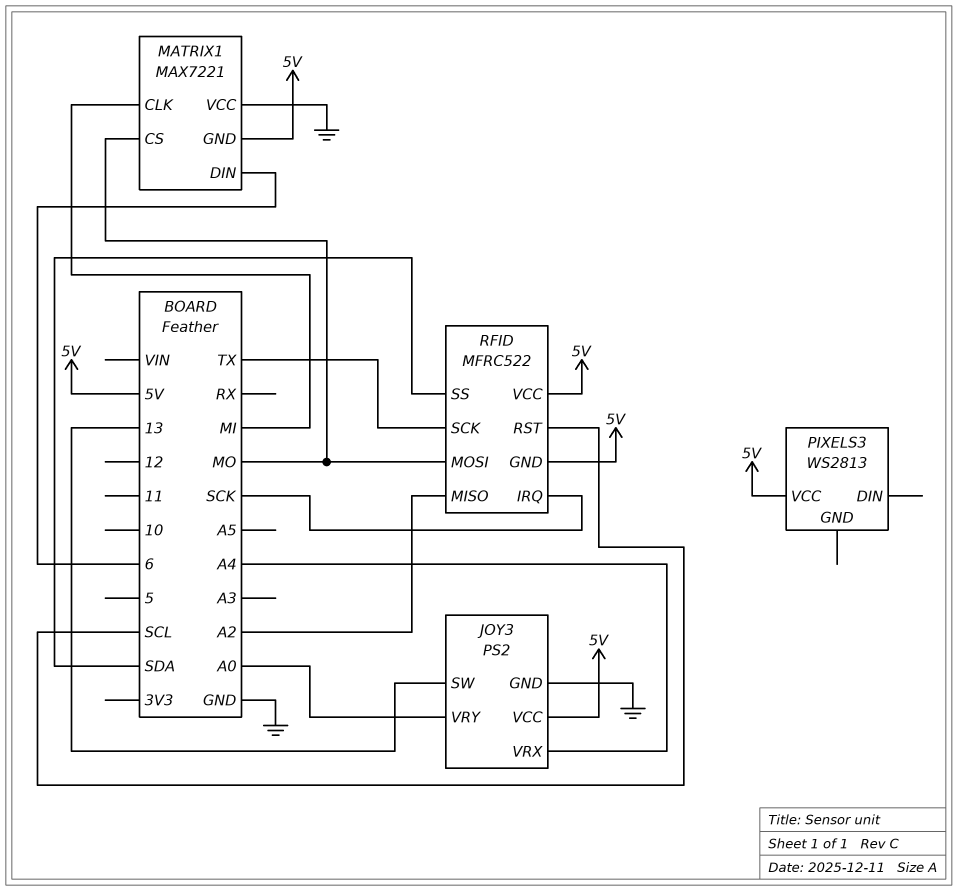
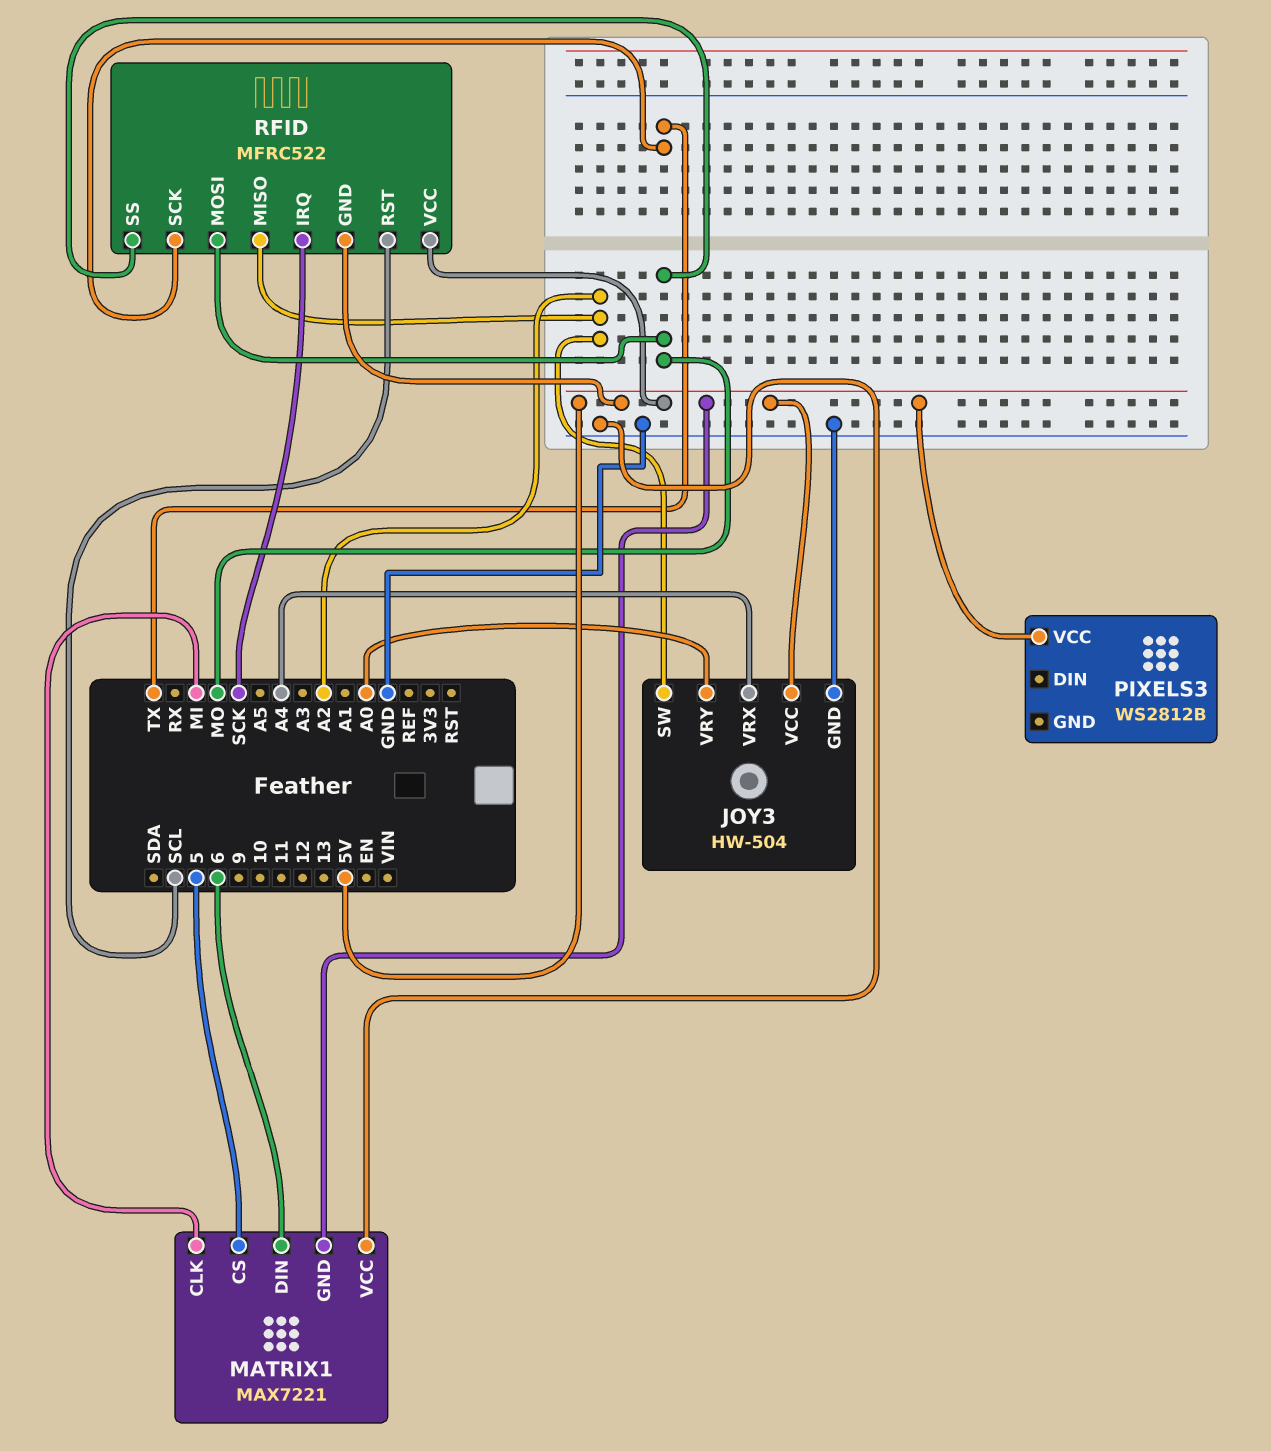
JOY3: PS2 -> HW-504
JOY3 pin SW: 13 -> A2
MATRIX1 pin CS: MO -> 5
PIXELS3: WS2813 -> WS2812B
RFID pin SS: SDA -> MO

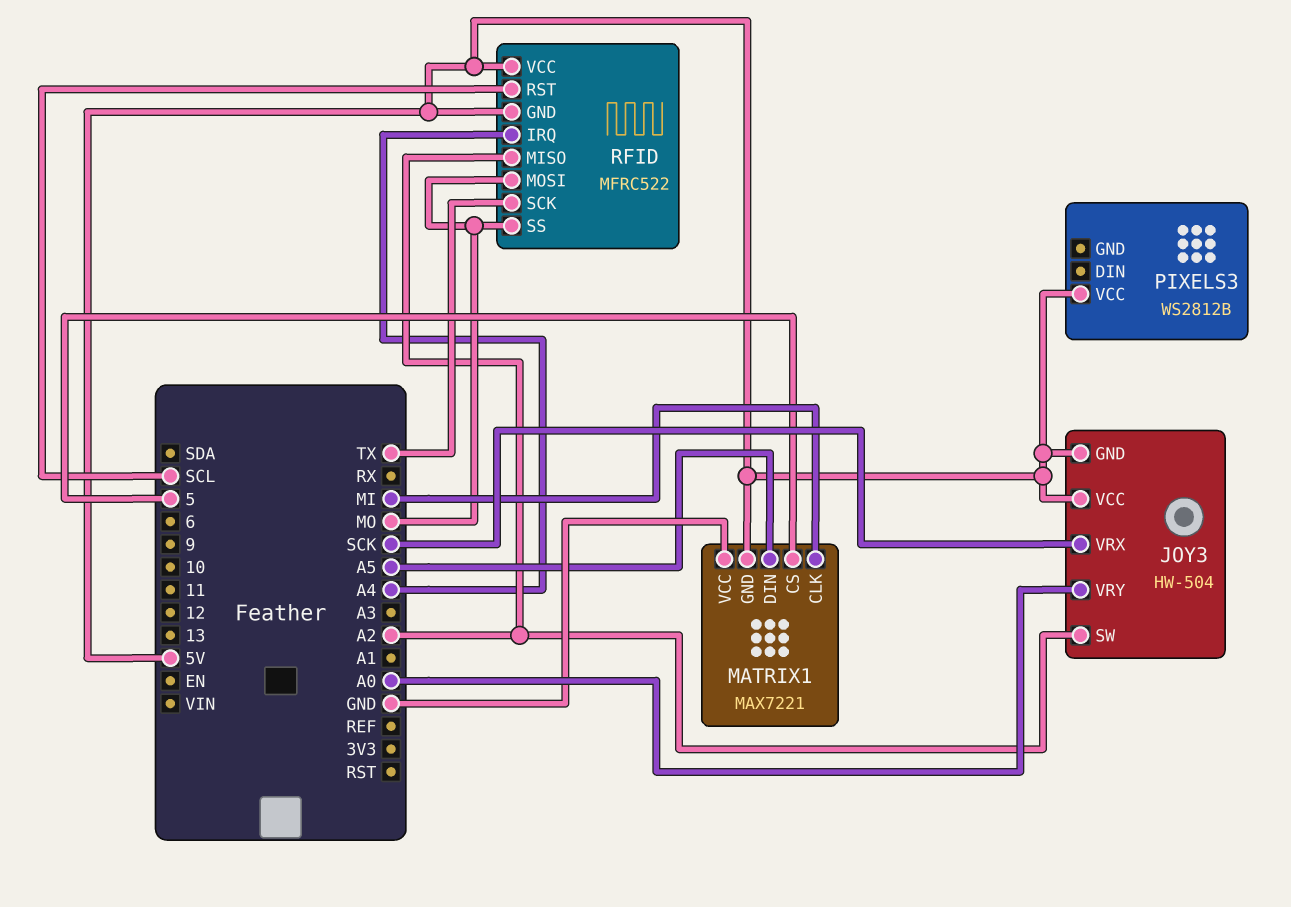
JOY3 pin GND: GND -> 5V
JOY3 pin VRX: A4 -> SCK
MATRIX1 pin DIN: 6 -> A5
RFID pin IRQ: SCK -> A4

